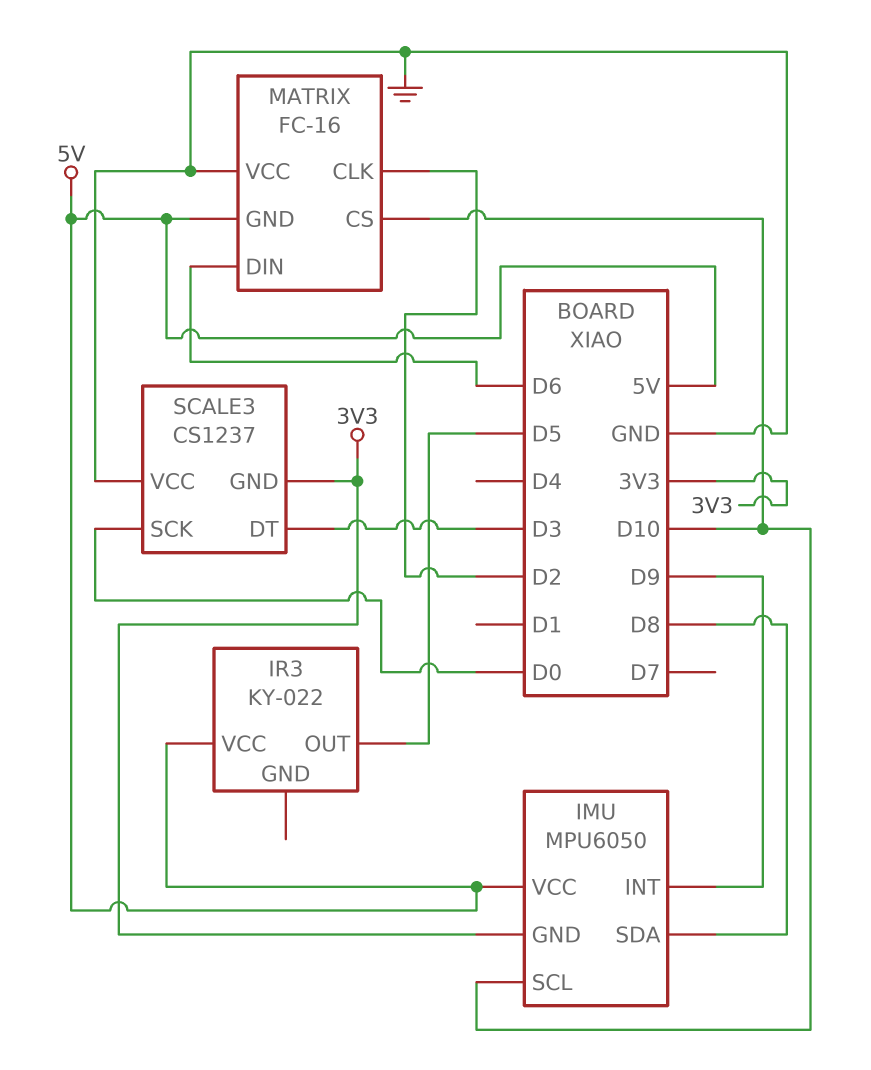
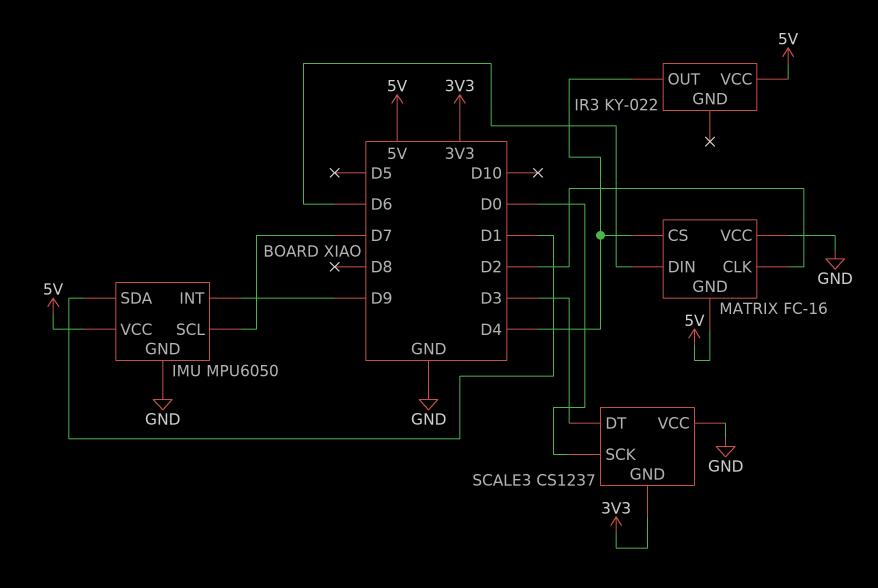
IMU pin GND: 3V3 -> GND
IMU pin SCL: D10 -> D7
IMU pin SDA: D8 -> D1
IR3 pin OUT: D5 -> D4
MATRIX pin CS: D10 -> D4

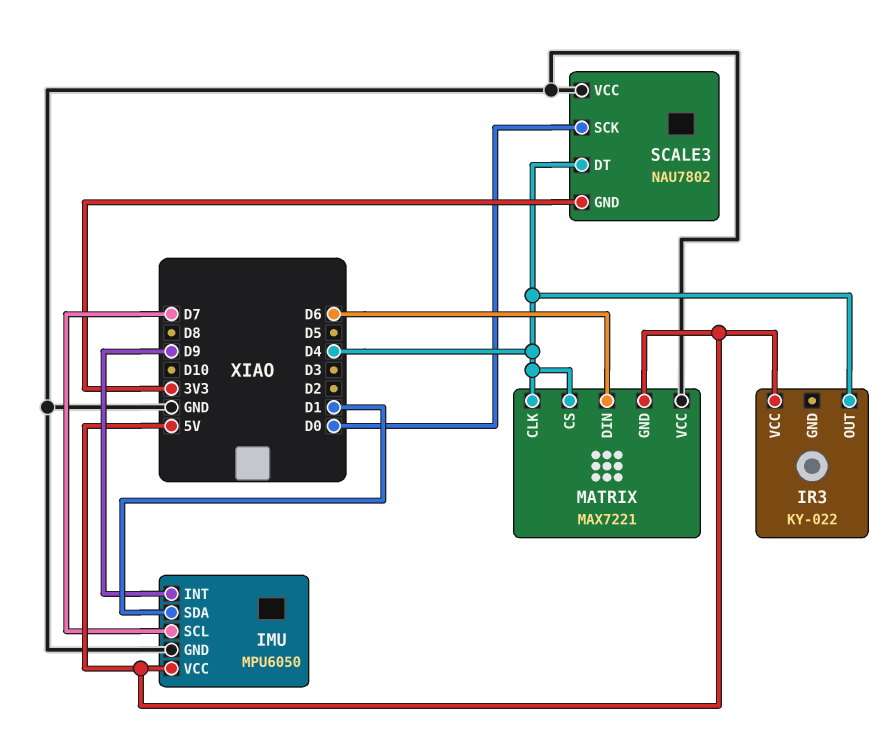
MATRIX: FC-16 -> MAX7221
MATRIX pin CLK: D2 -> D4
SCALE3: CS1237 -> NAU7802
SCALE3 pin DT: D3 -> D4

